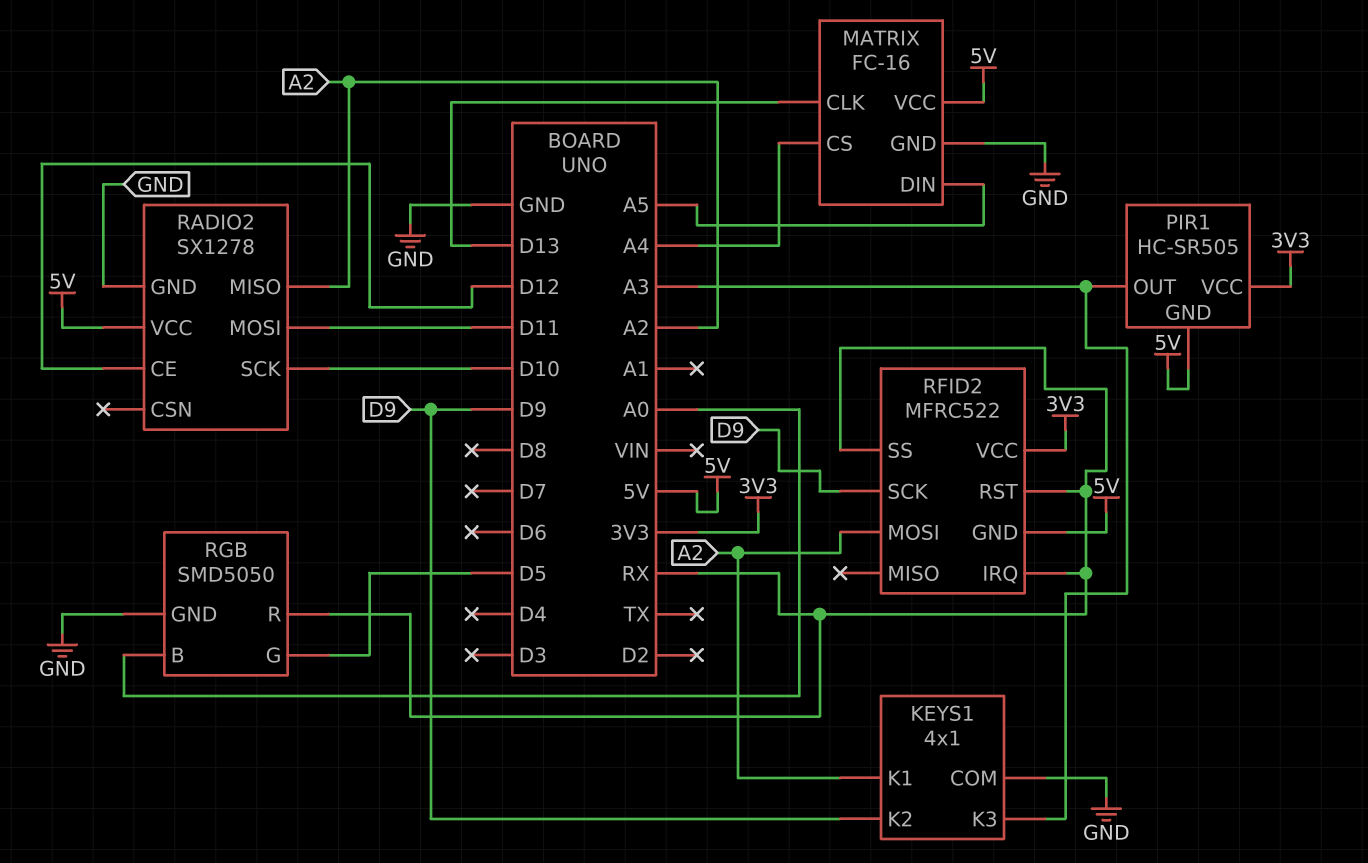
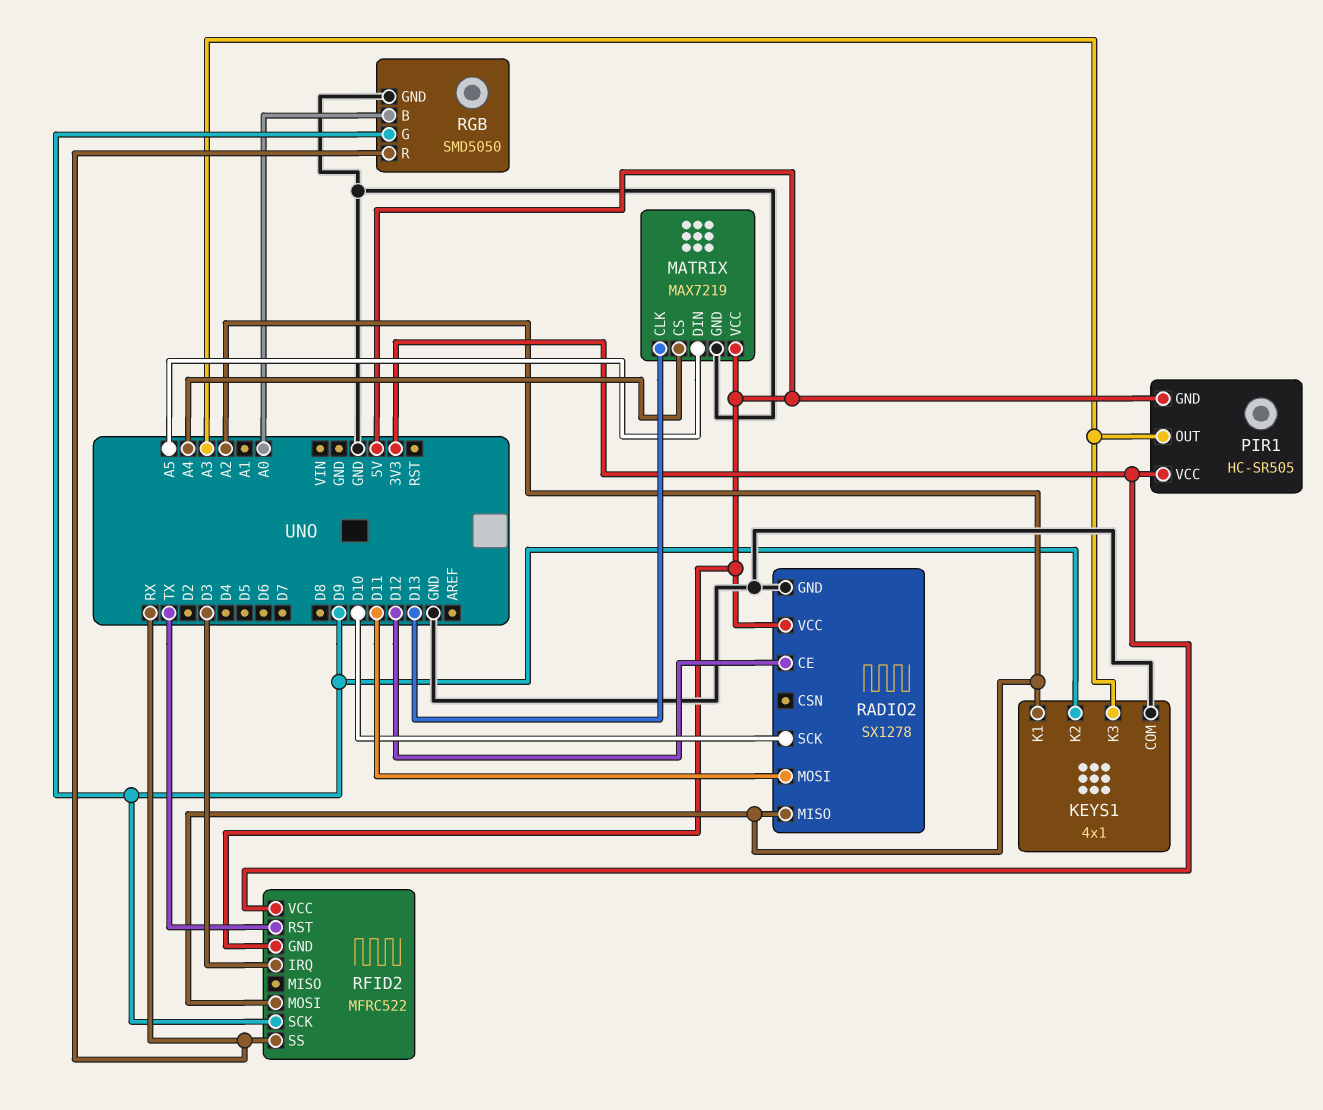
MATRIX: FC-16 -> MAX7219
RFID2 pin IRQ: RX -> D3
RFID2 pin RST: RX -> TX
RGB pin G: D5 -> D9

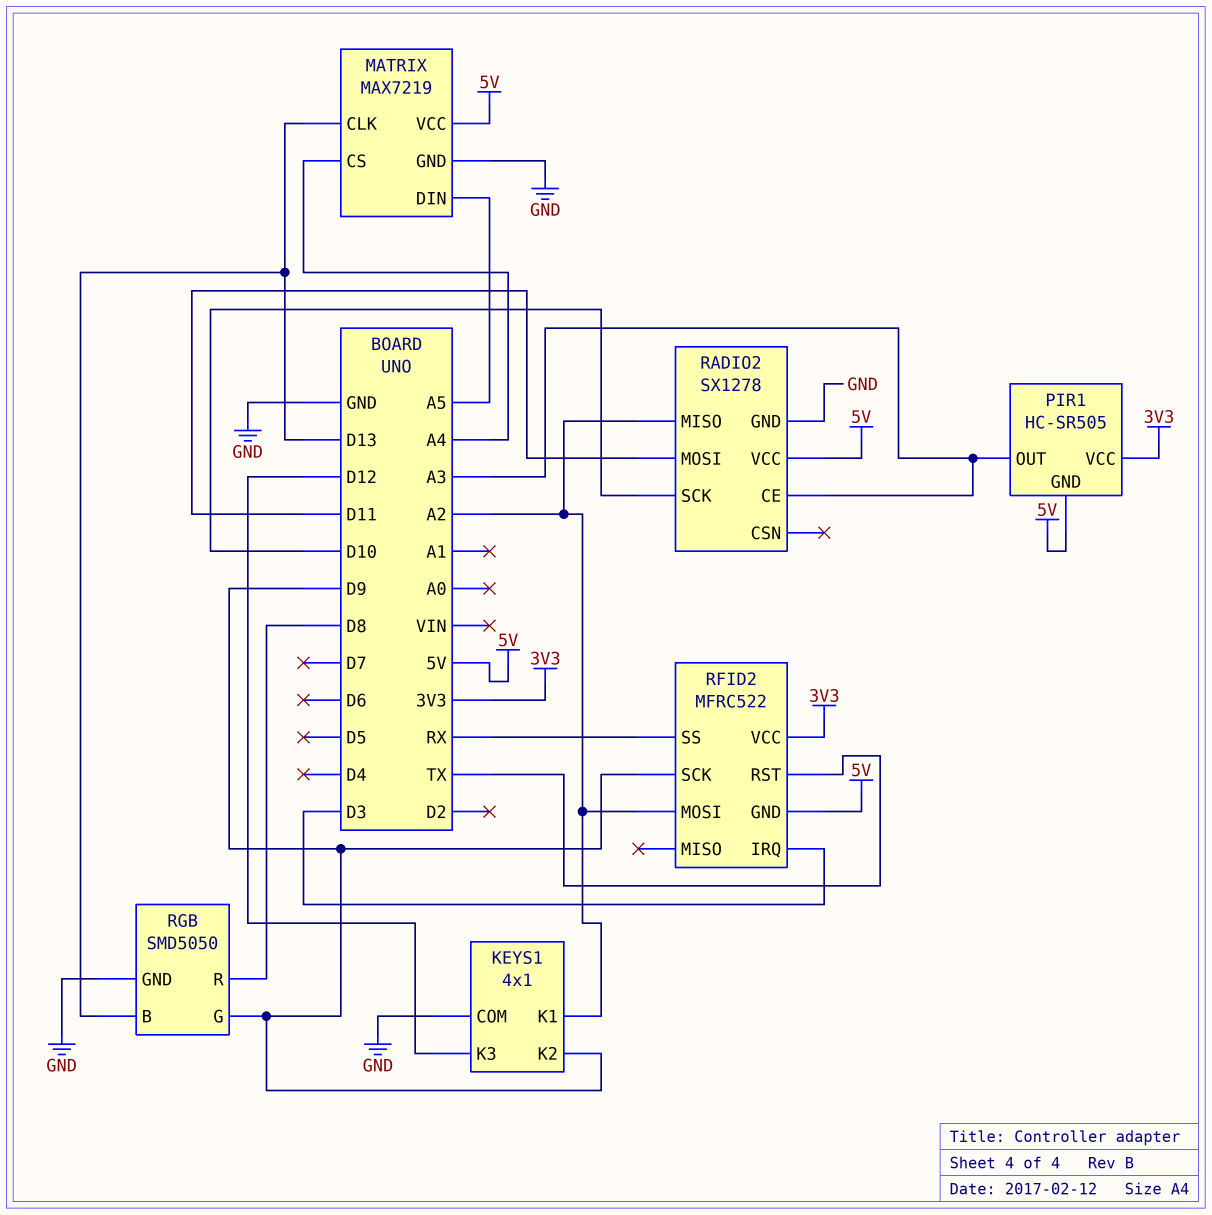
KEYS1 pin K3: A3 -> D12
RADIO2 pin CE: D12 -> A3
RGB pin B: A0 -> D13
RGB pin R: RX -> D8

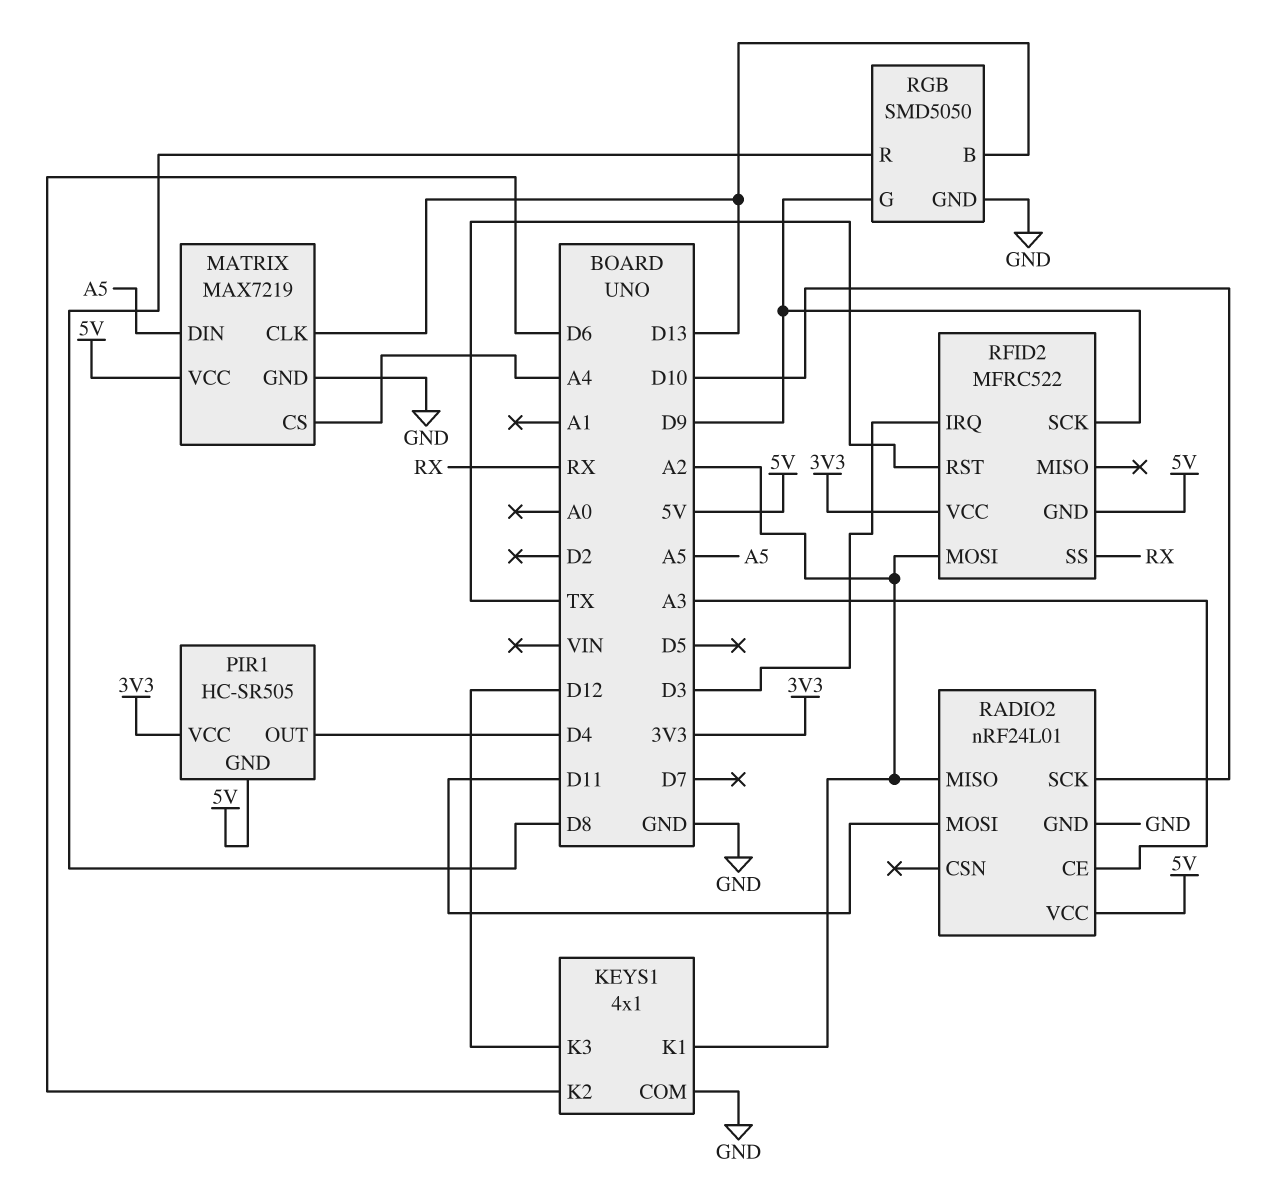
KEYS1 pin K2: D9 -> D6
PIR1 pin OUT: A3 -> D4
RADIO2: SX1278 -> nRF24L01

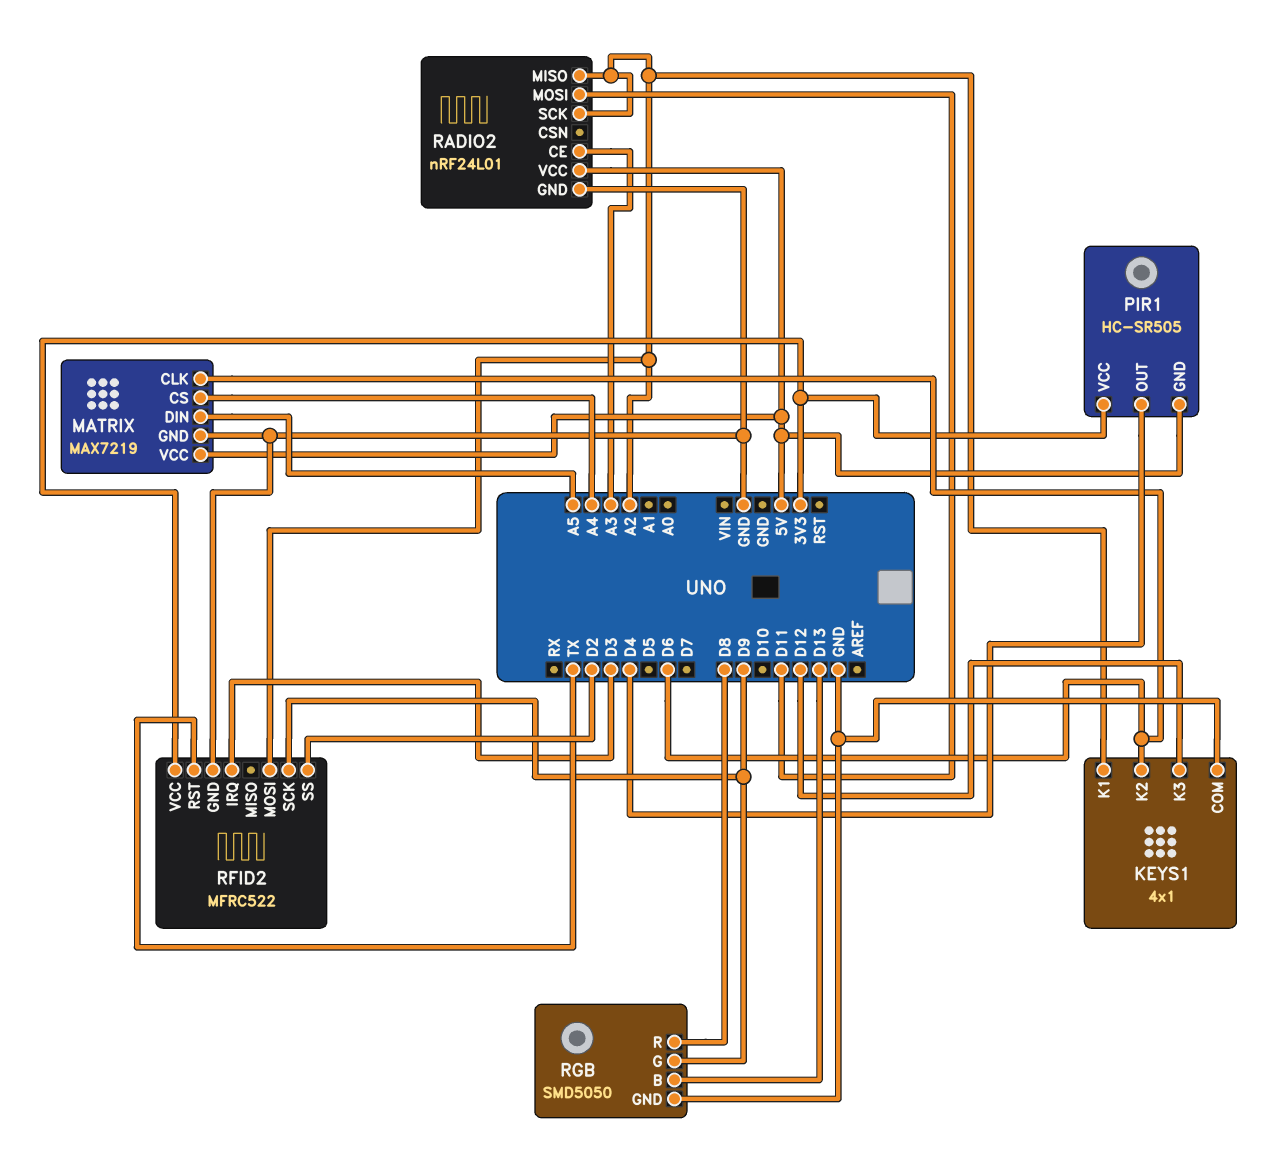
MATRIX pin CLK: D13 -> D6
RADIO2 pin SCK: D10 -> A2
RFID2 pin GND: 5V -> GND
RFID2 pin SS: RX -> D2

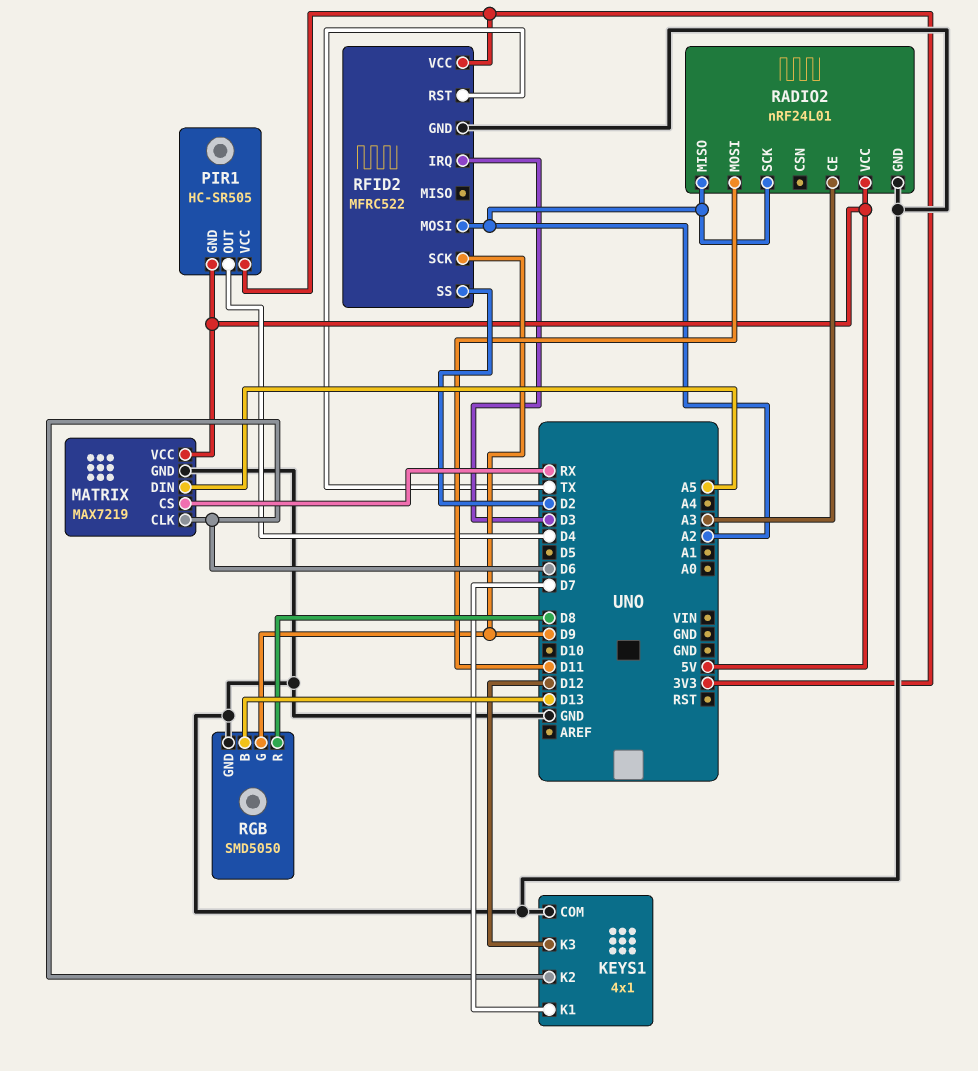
KEYS1 pin K1: A2 -> D7
MATRIX pin CS: A4 -> RX

